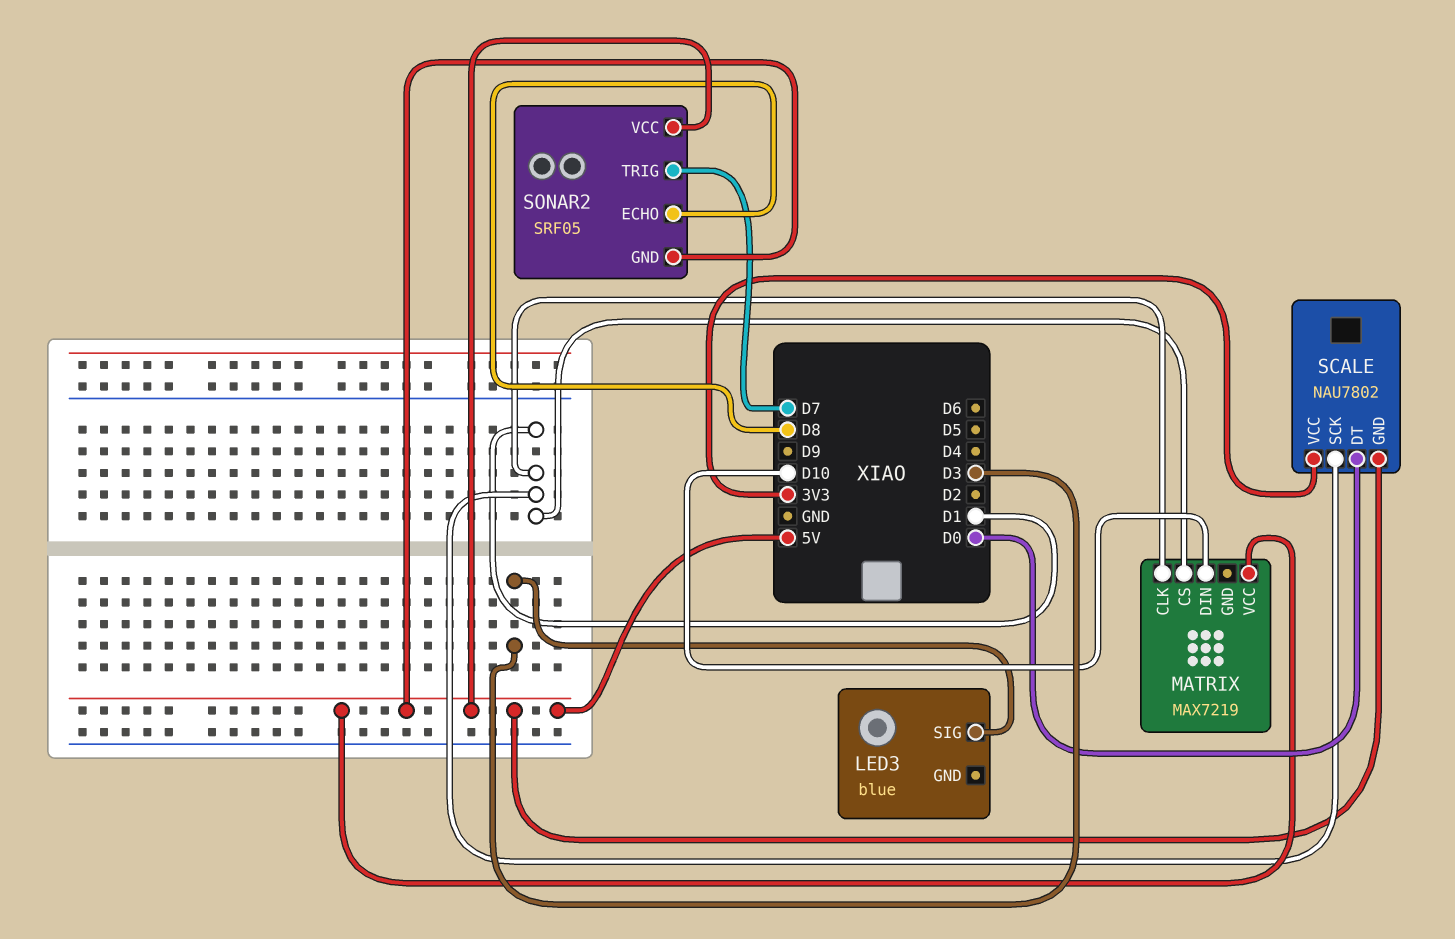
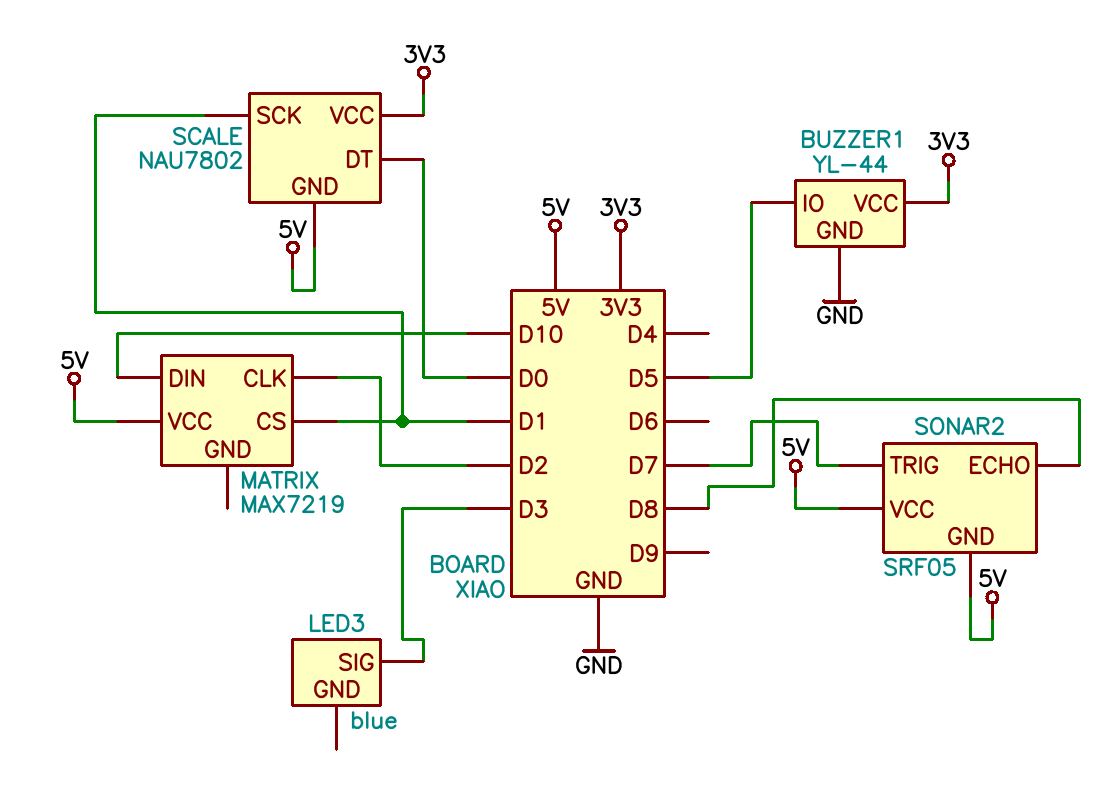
BUZZER1: none -> YL-44
BUZZER1 pin GND: none -> GND
BUZZER1 pin IO: none -> D5
BUZZER1 pin VCC: none -> 3V3
MATRIX pin CLK: D1 -> D2

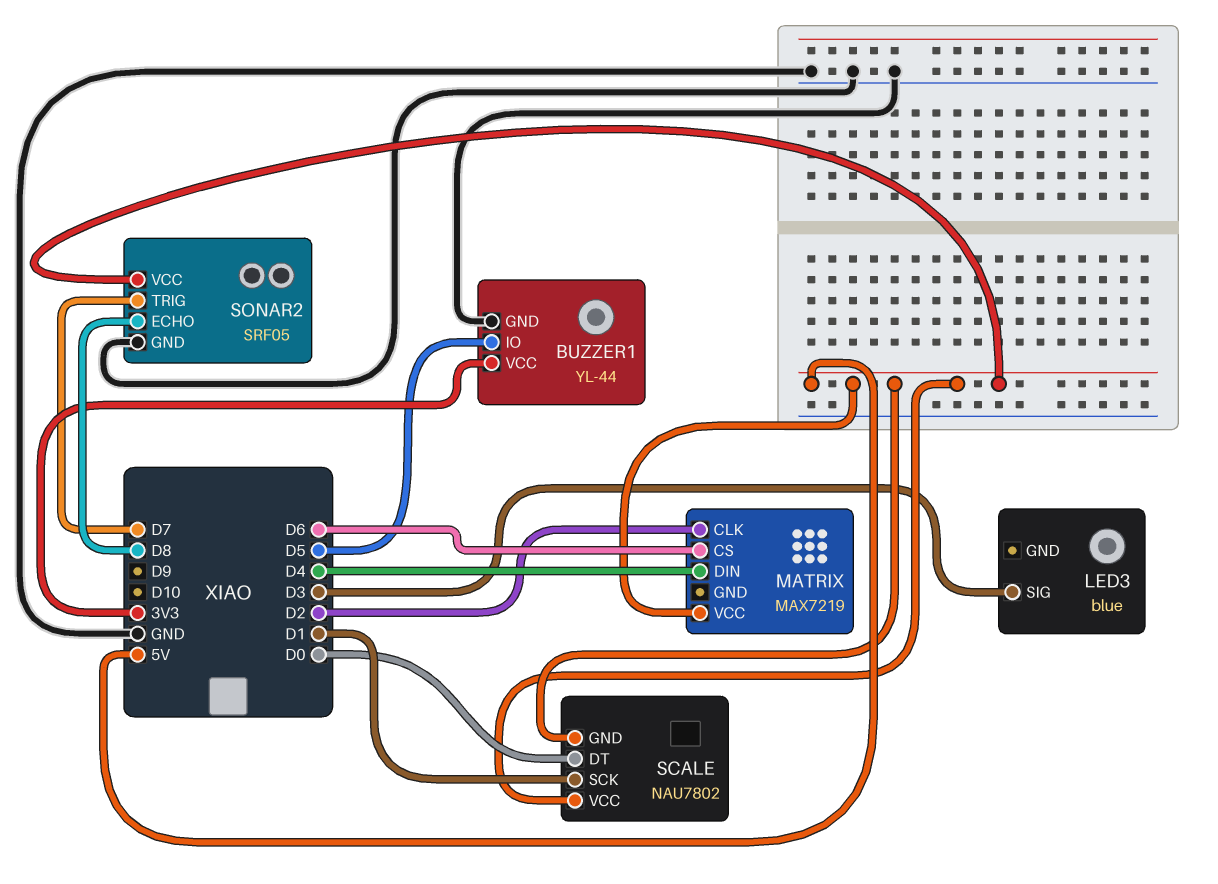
MATRIX pin CS: D1 -> D6
MATRIX pin DIN: D10 -> D4
SCALE pin VCC: 3V3 -> 5V
SONAR2 pin GND: 5V -> GND

